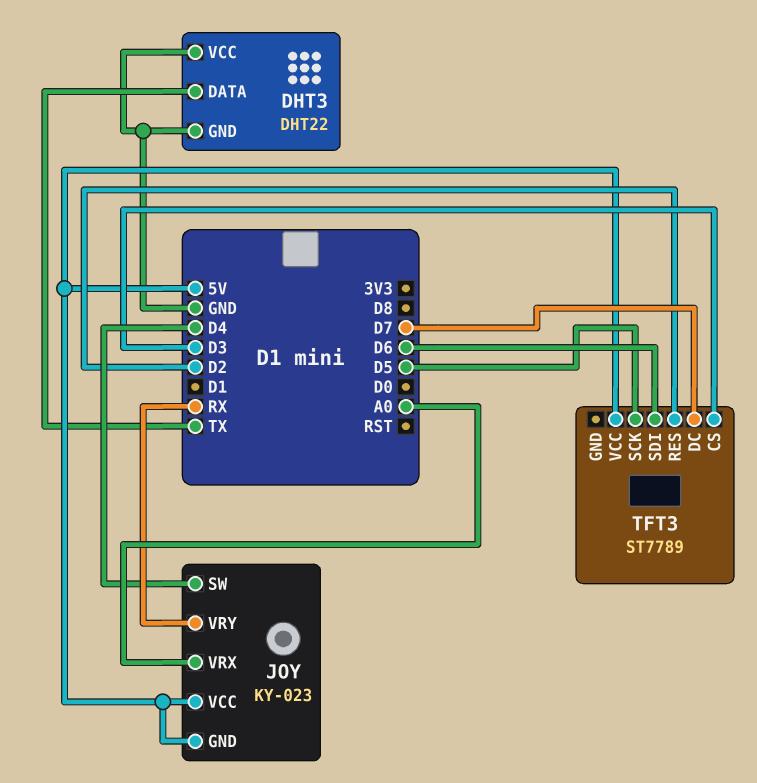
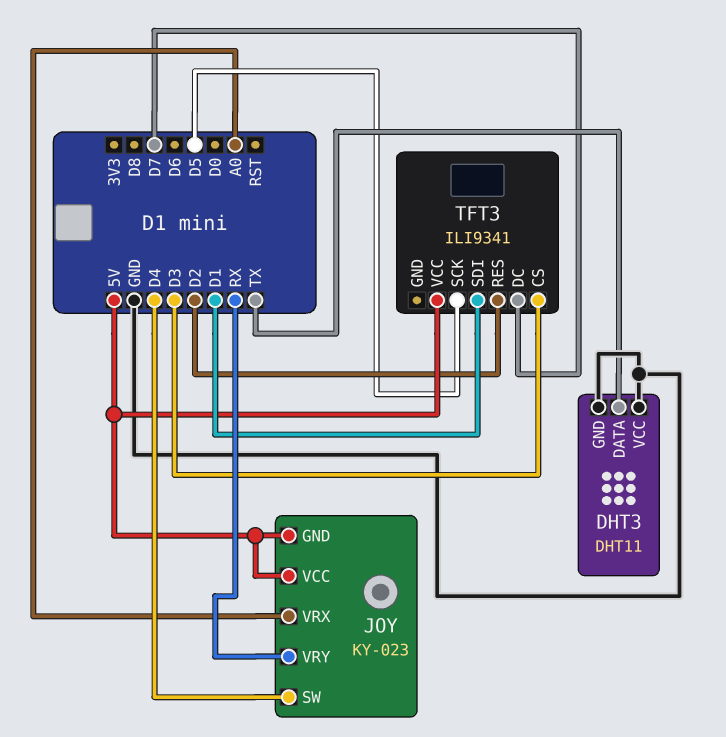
DHT3: DHT22 -> DHT11
TFT3: ST7789 -> ILI9341
TFT3 pin SDI: D6 -> D1

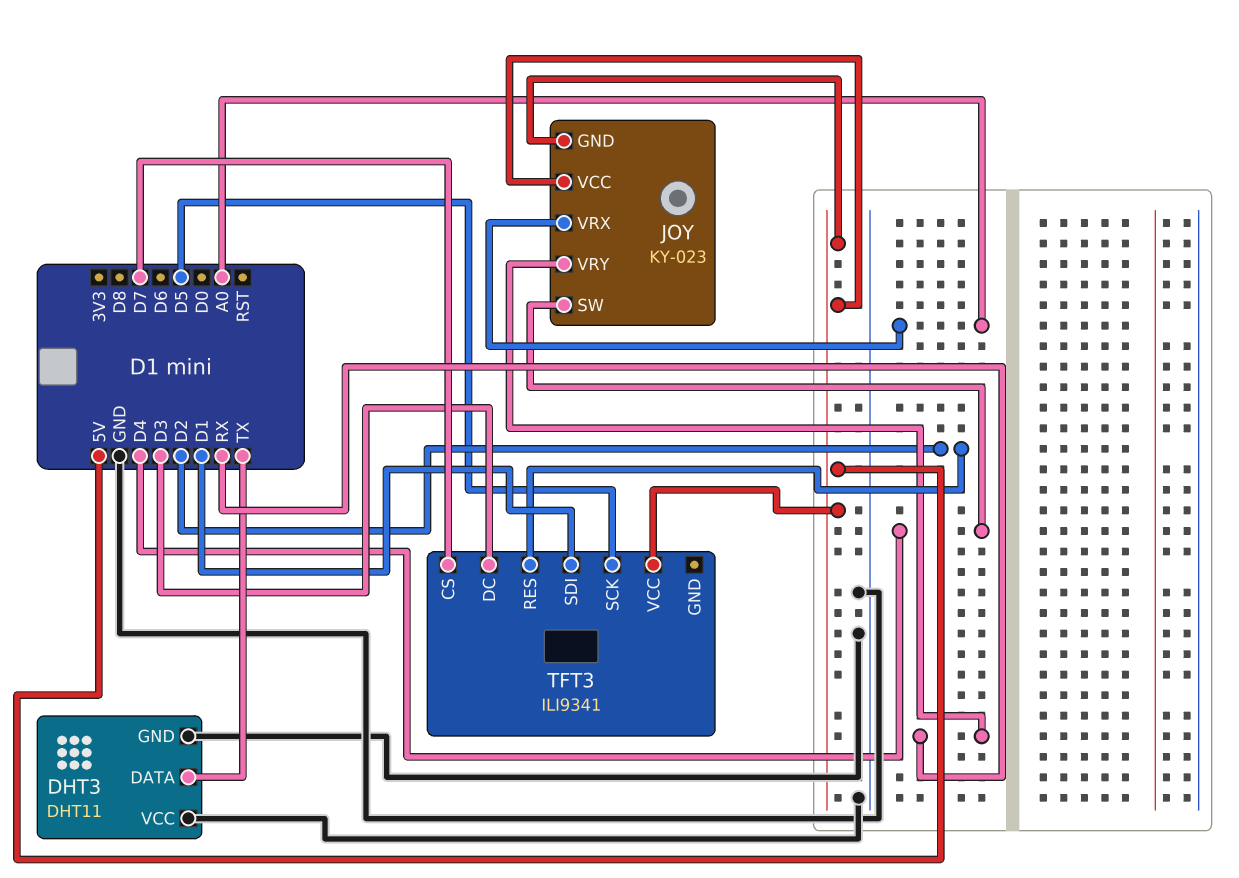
TFT3 pin CS: D3 -> D7
TFT3 pin DC: D7 -> D3

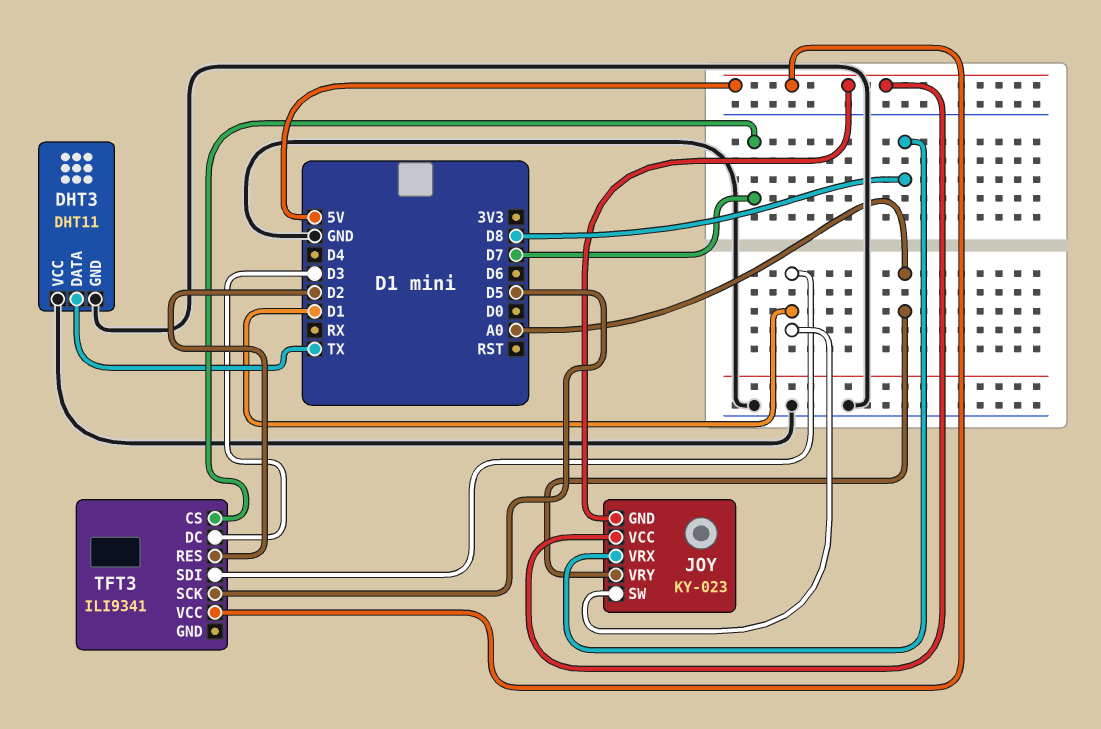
JOY pin SW: D4 -> D1
JOY pin VRX: A0 -> D8
JOY pin VRY: RX -> A0

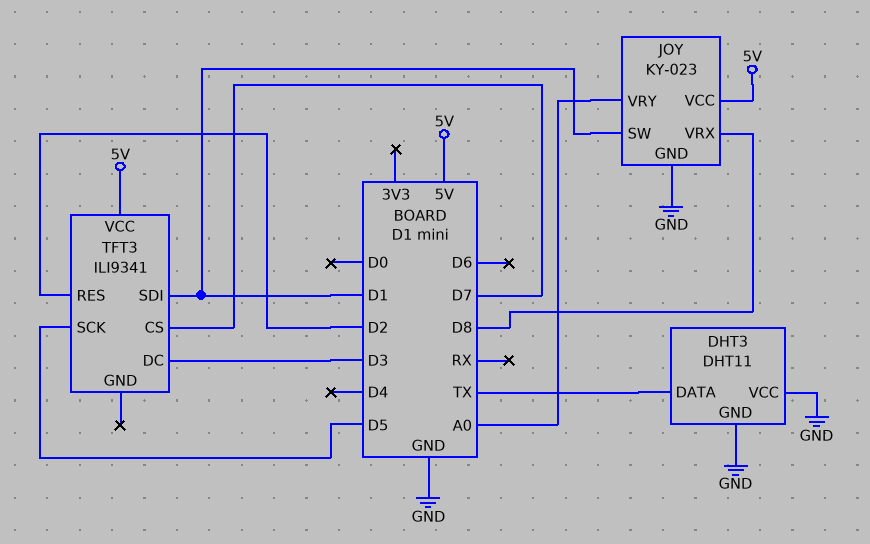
JOY pin GND: 5V -> GND

